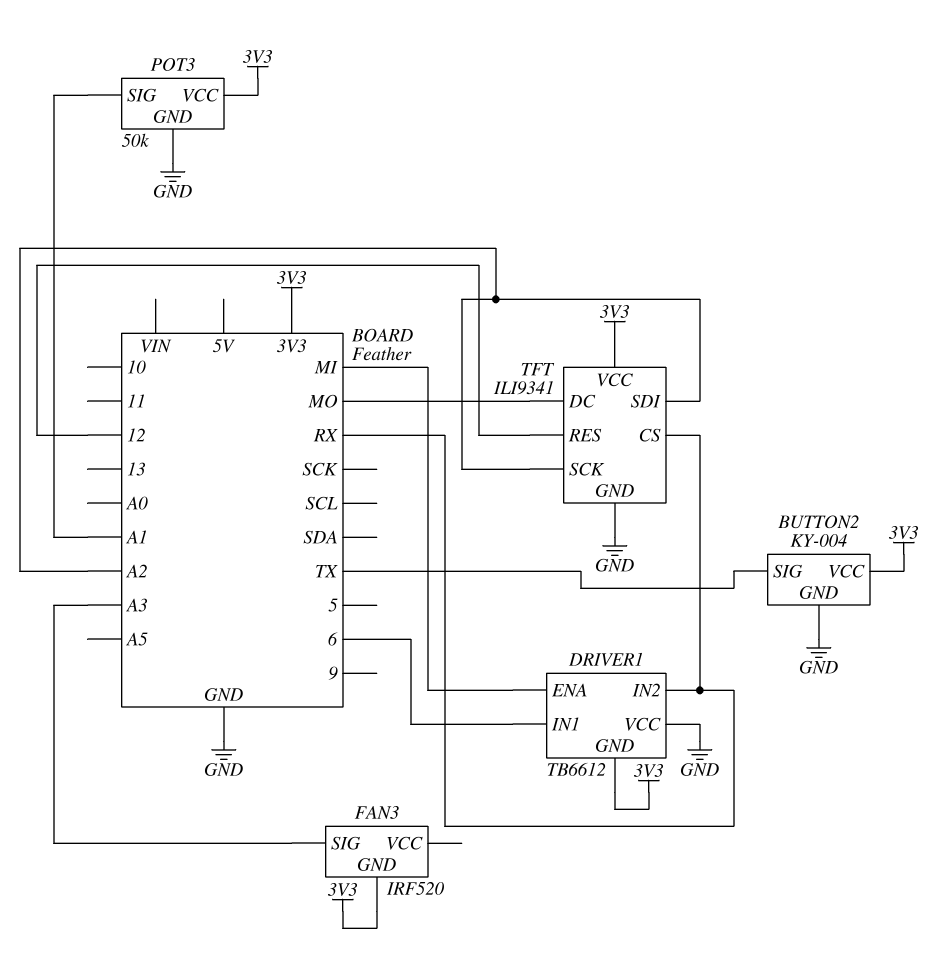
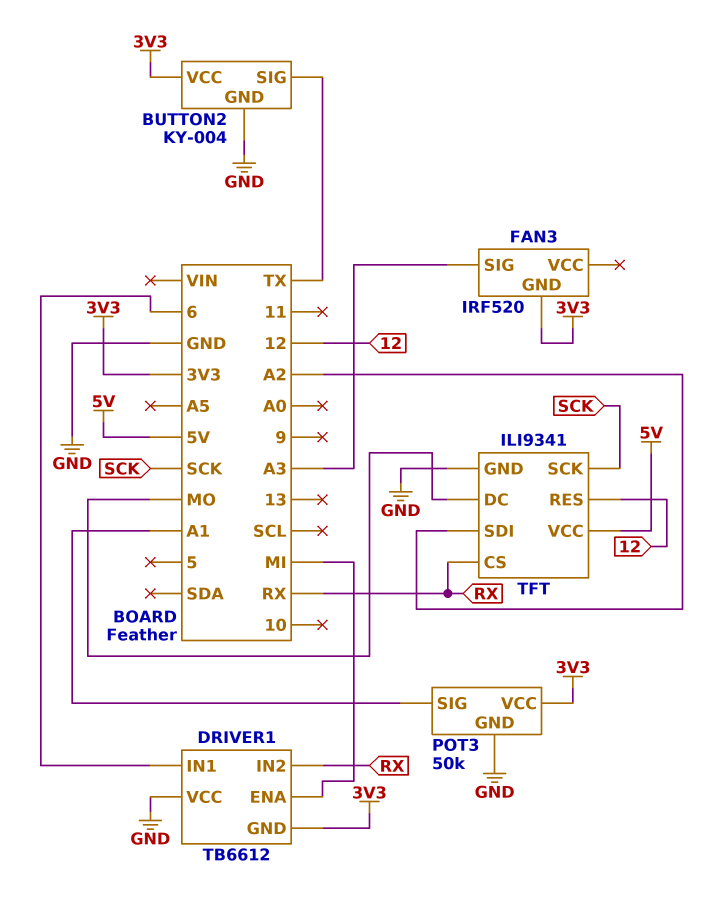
TFT pin SCK: A2 -> SCK
TFT pin VCC: 3V3 -> 5V

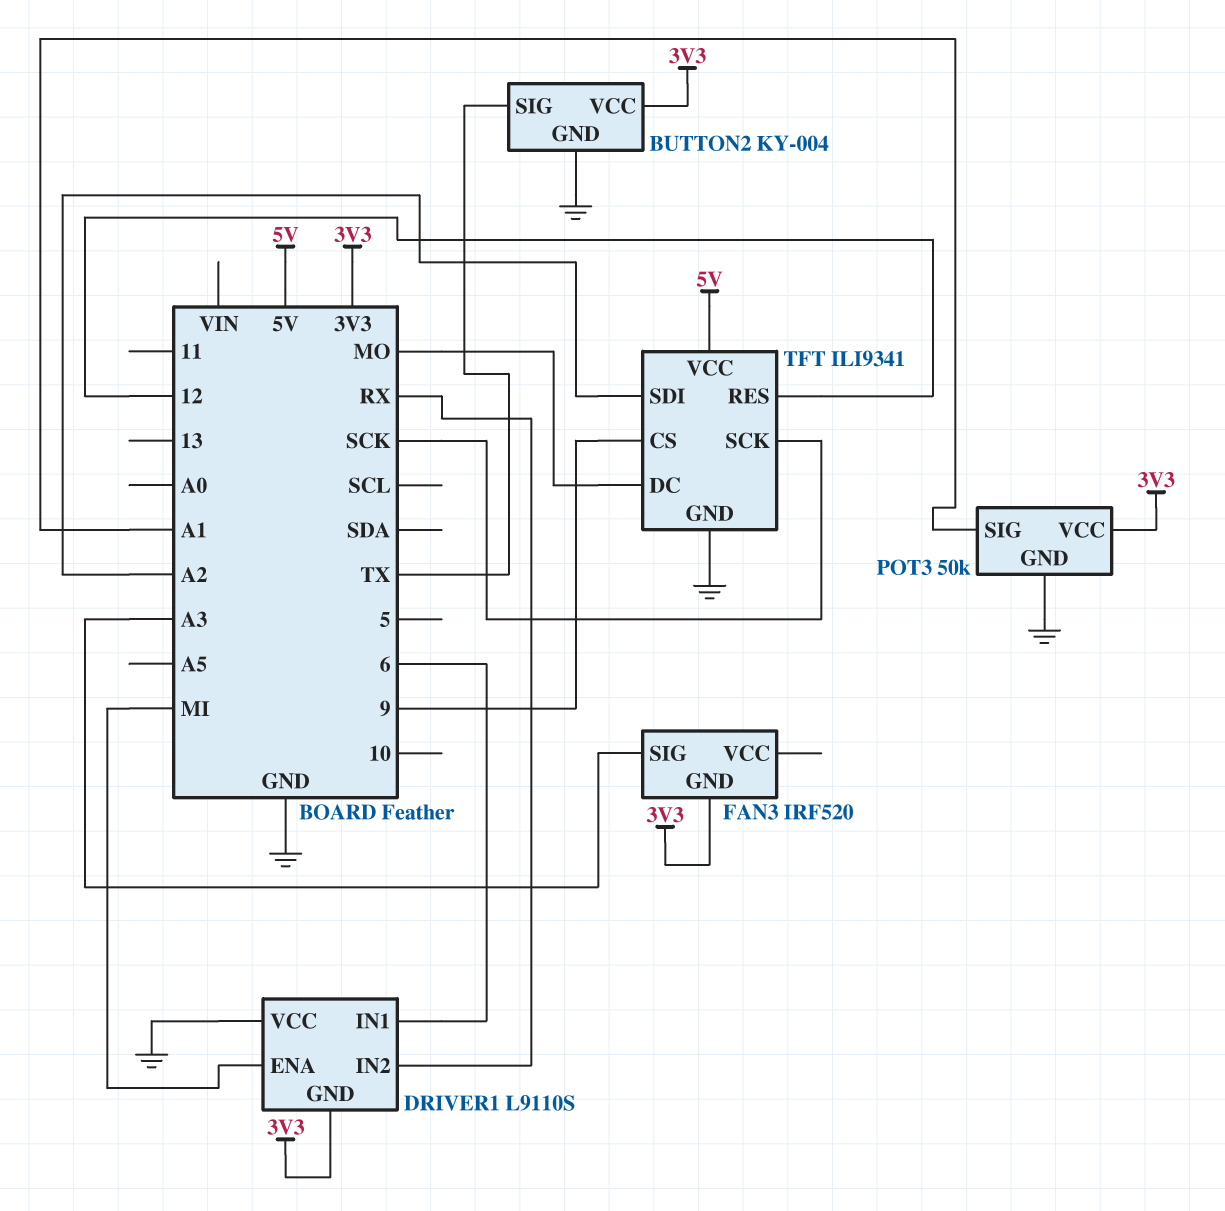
DRIVER1: TB6612 -> L9110S
TFT pin CS: RX -> 9

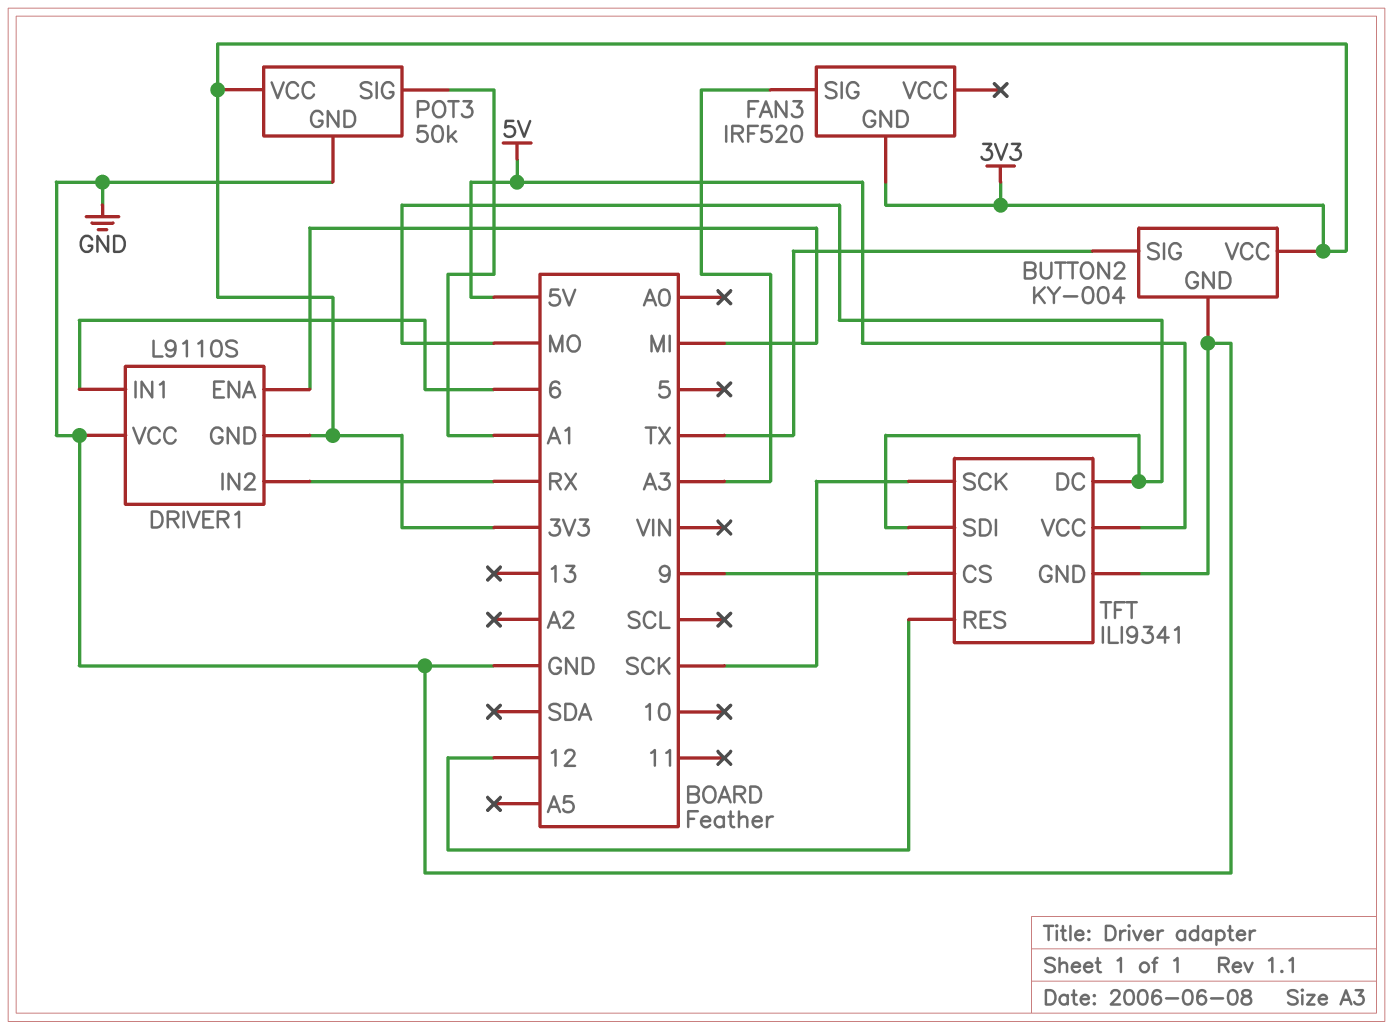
TFT pin SDI: A2 -> MO

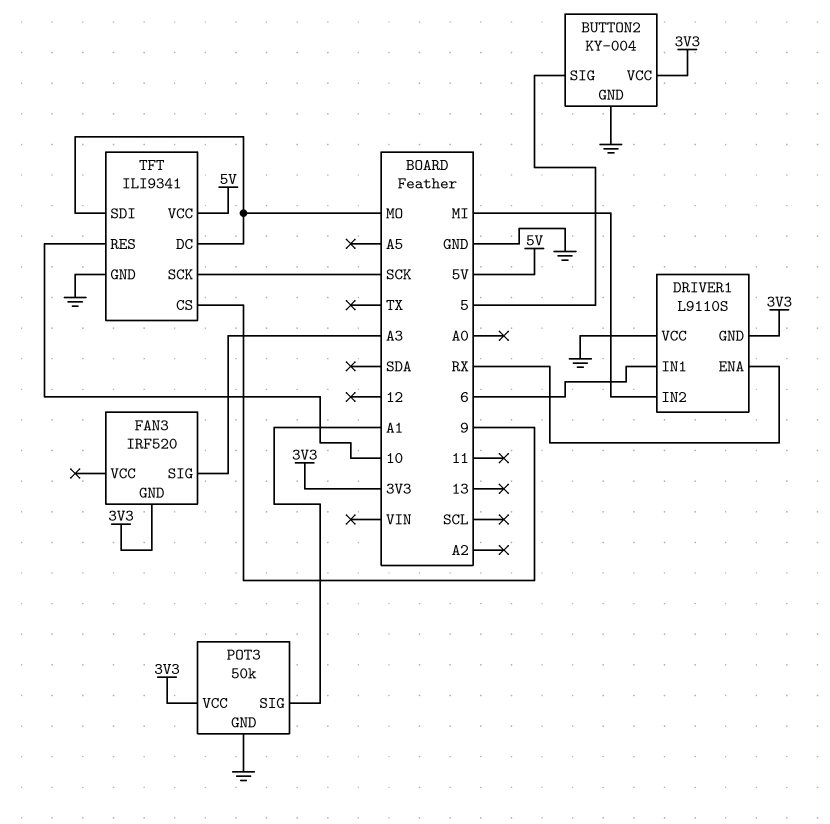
BUTTON2 pin SIG: TX -> 5
DRIVER1 pin ENA: MI -> RX
DRIVER1 pin IN2: RX -> MI
TFT pin RES: 12 -> 10

